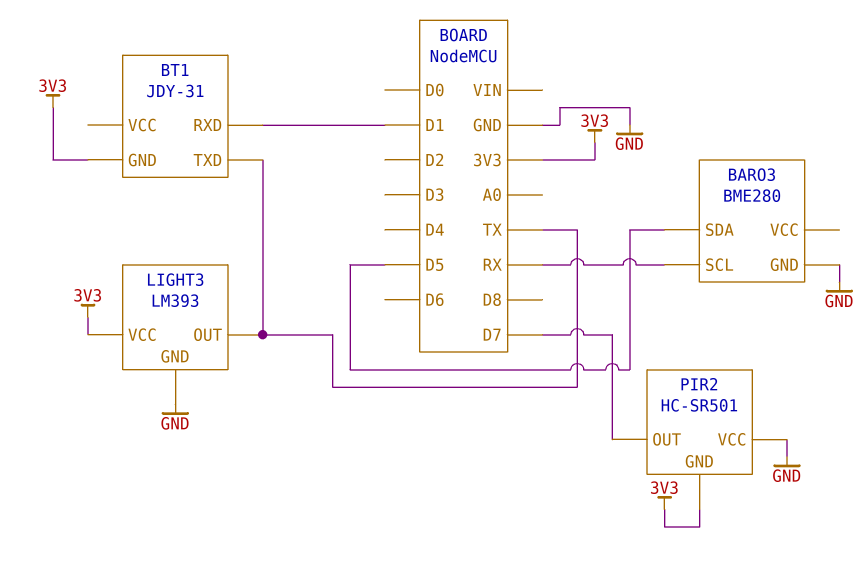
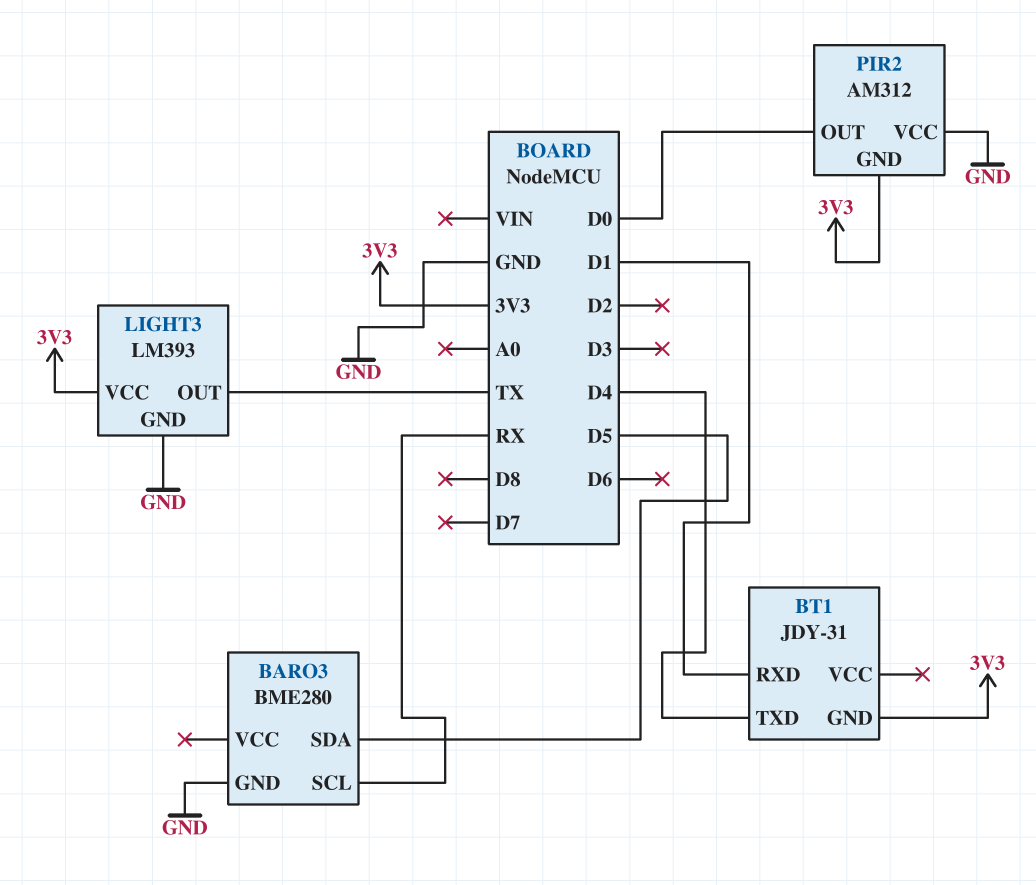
BT1 pin TXD: TX -> D4
PIR2: HC-SR501 -> AM312
PIR2 pin OUT: D7 -> D0

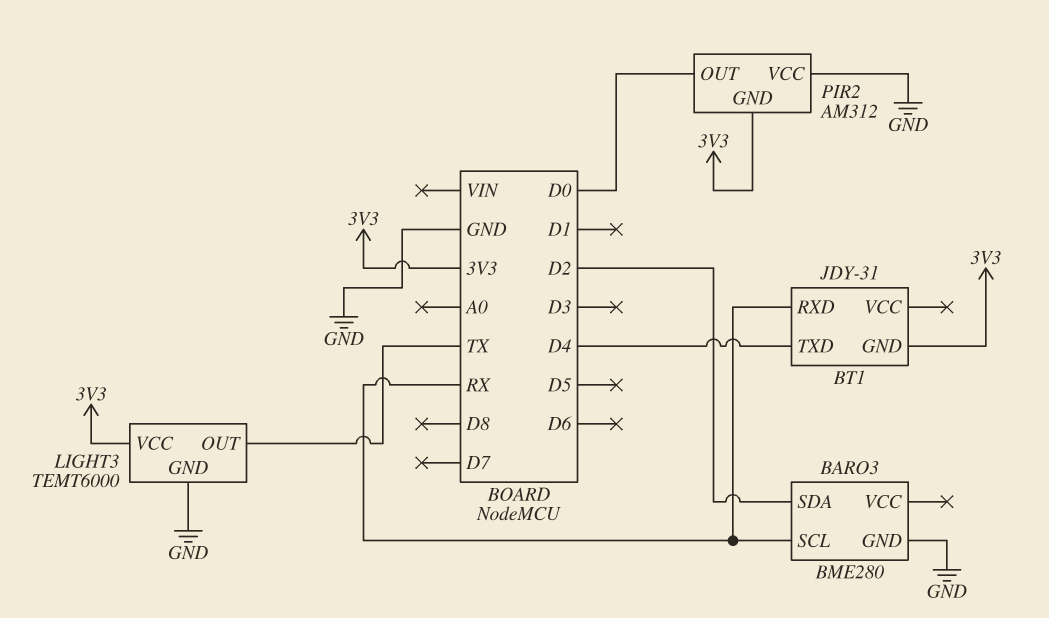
BARO3 pin SDA: D5 -> D2
BT1 pin RXD: D1 -> RX
LIGHT3: LM393 -> TEMT6000

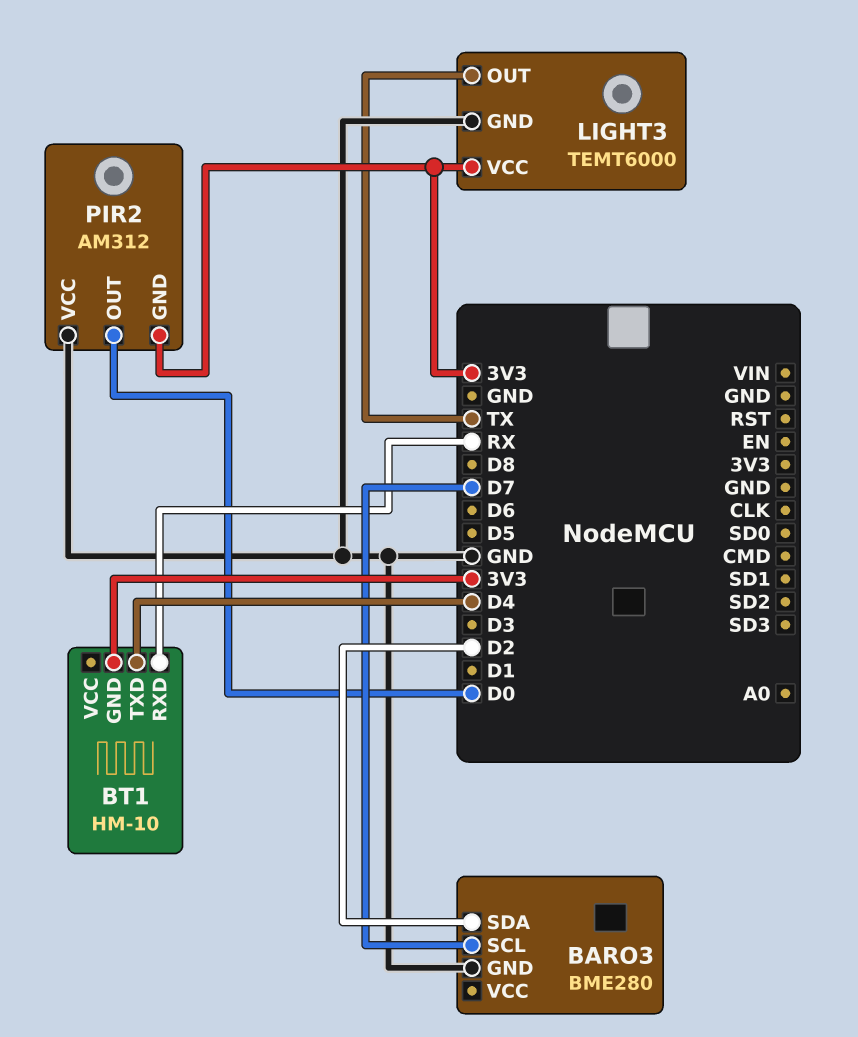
BARO3 pin SCL: RX -> D7
BT1: JDY-31 -> HM-10

